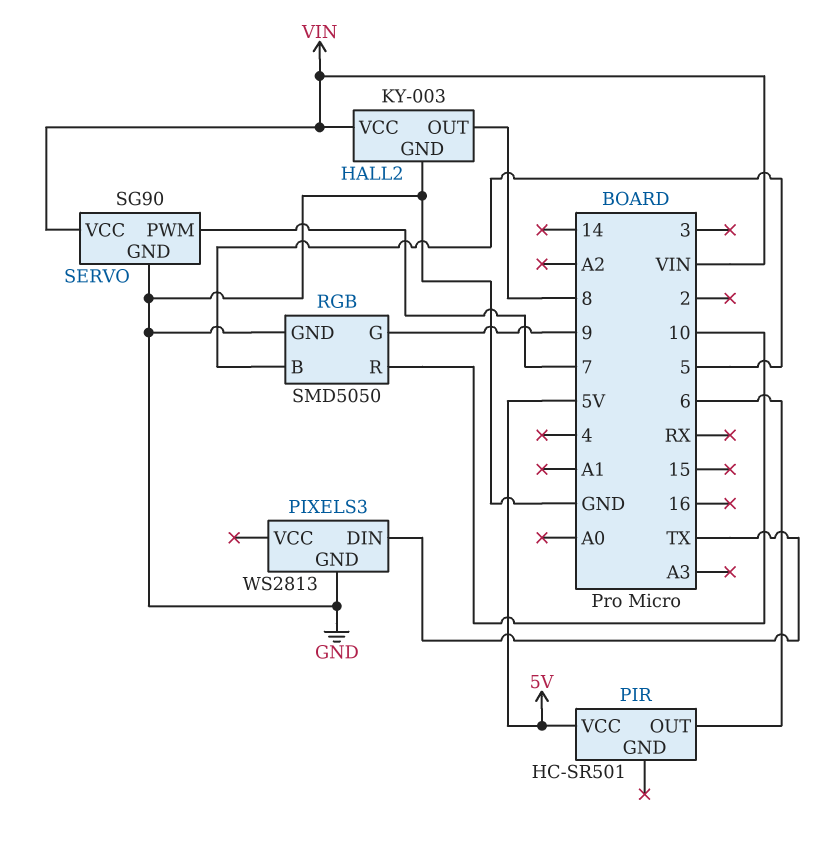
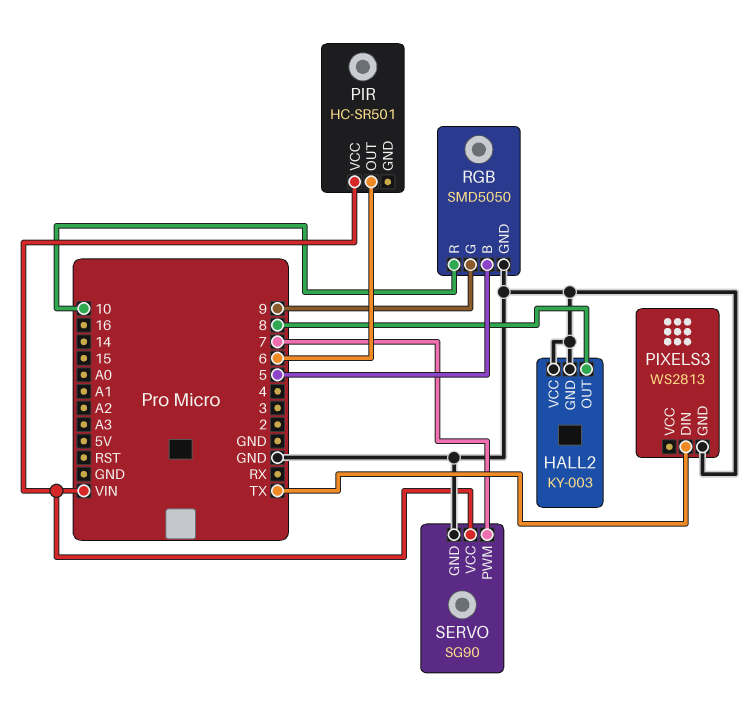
HALL2 pin VCC: VIN -> GND
PIR pin VCC: 5V -> VIN

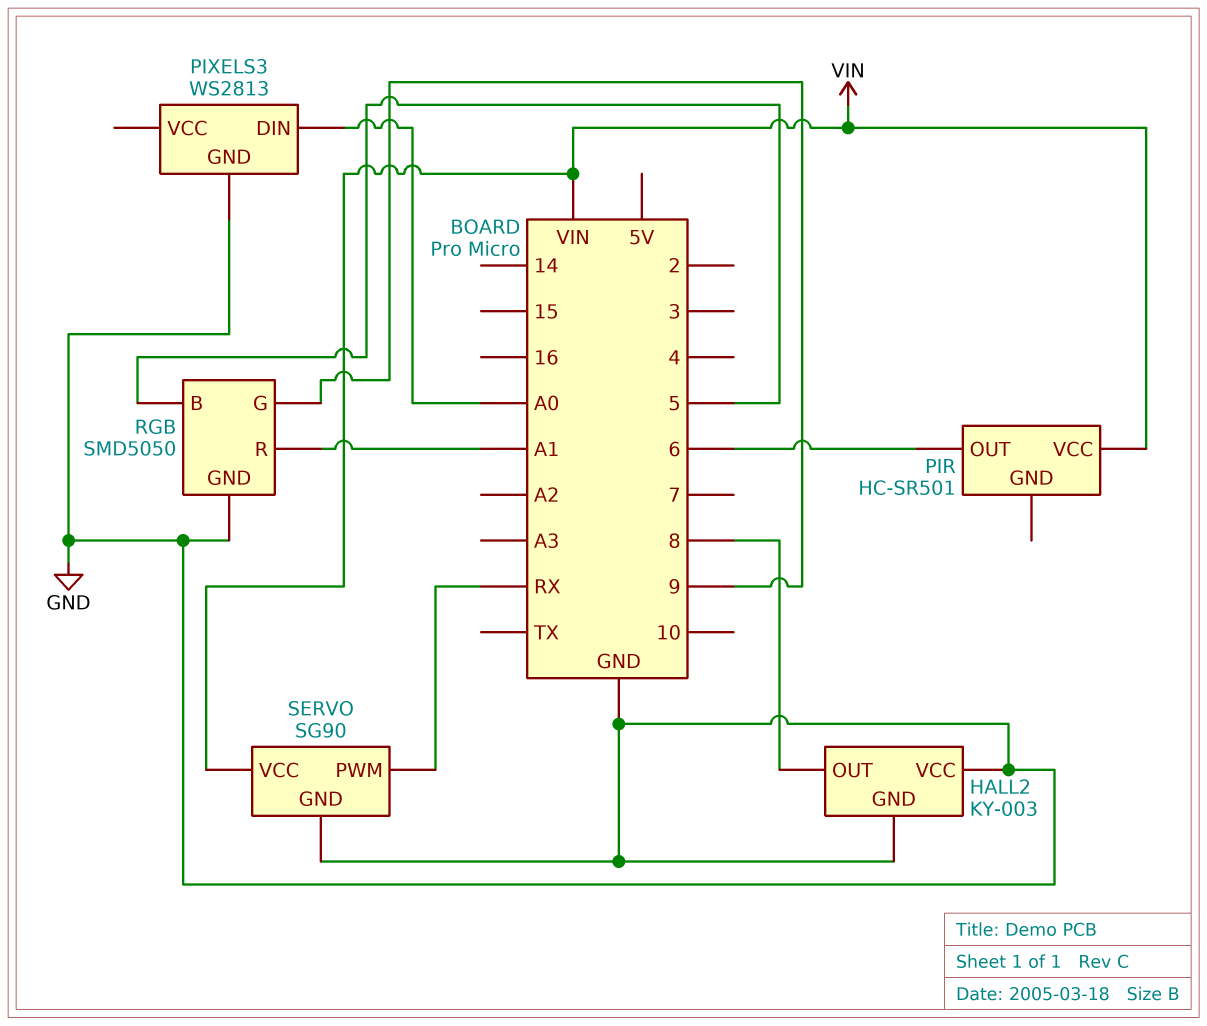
PIXELS3 pin DIN: TX -> A0
RGB pin R: 10 -> A1
SERVO pin PWM: 7 -> RX

